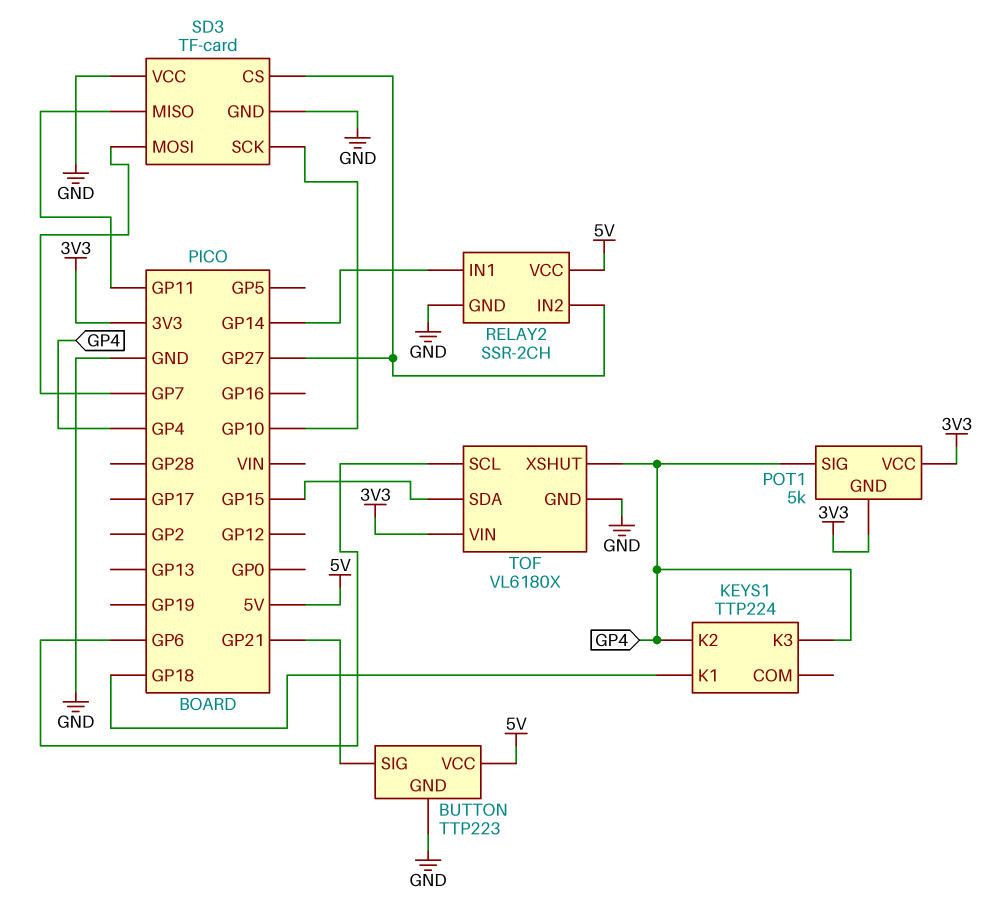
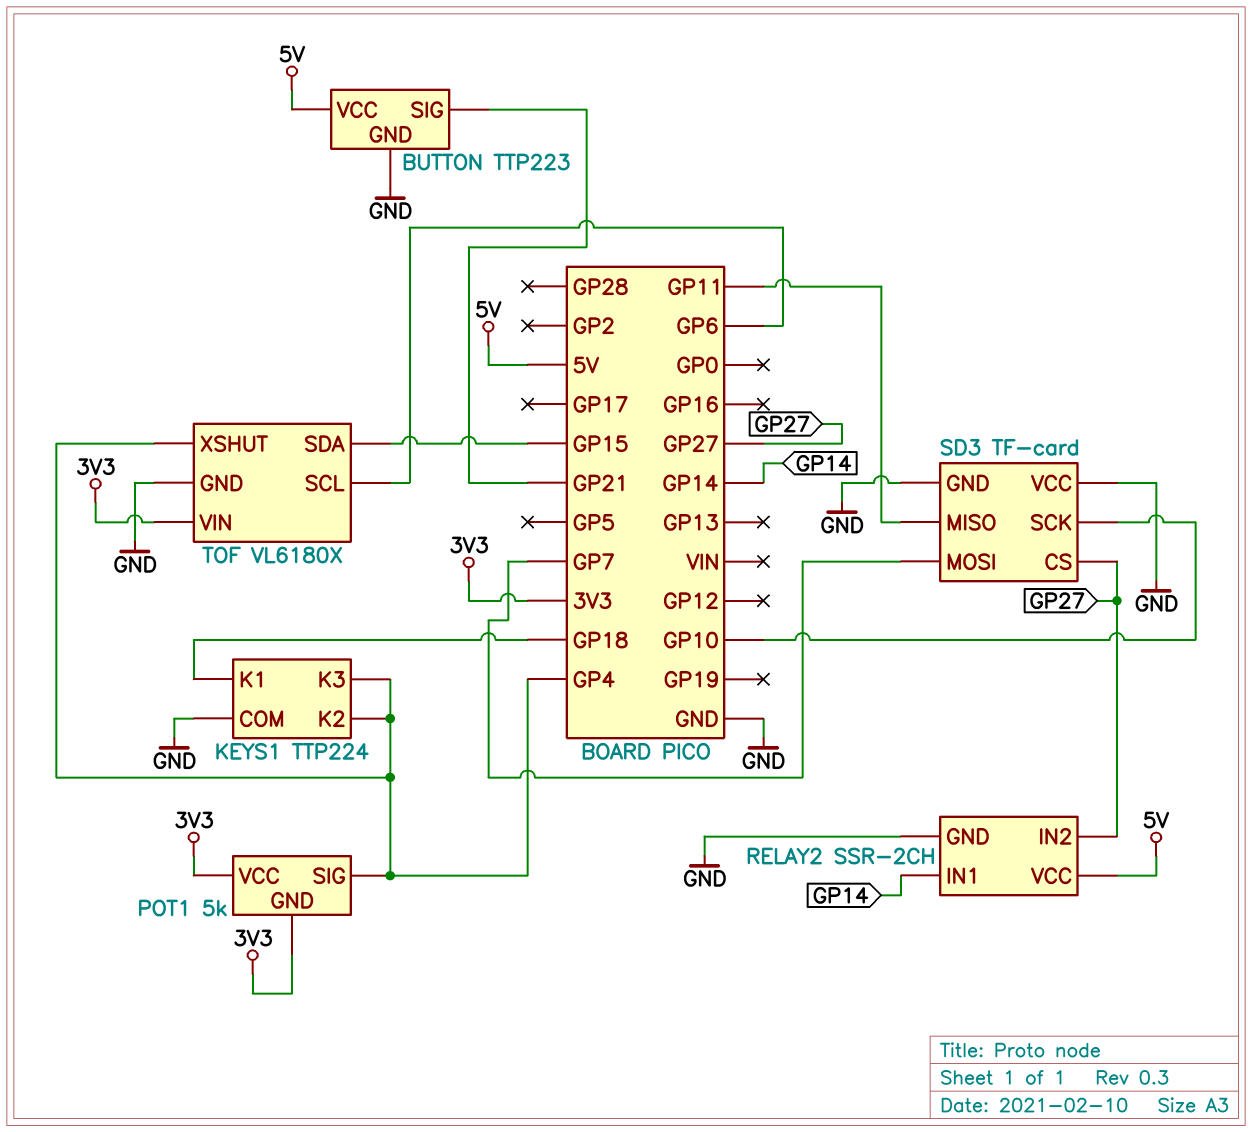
KEYS1 pin COM: none -> GND

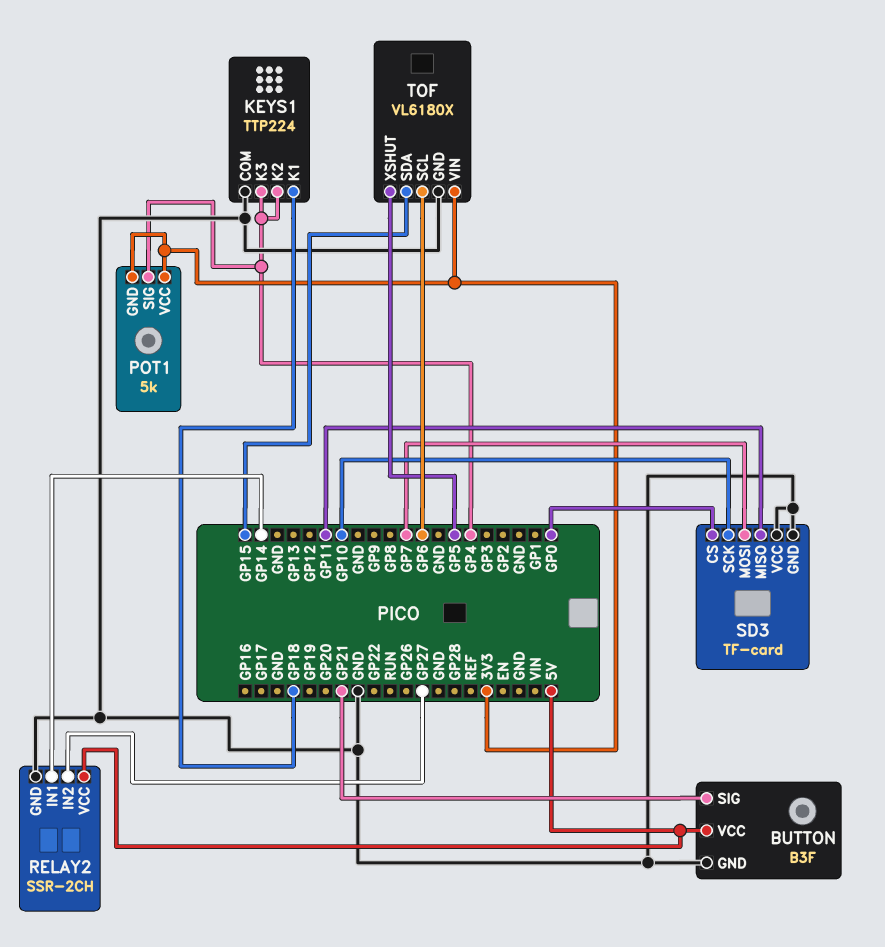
BUTTON: TTP223 -> B3F
SD3 pin CS: GP27 -> GP0
TOF pin XSHUT: GP4 -> GP5

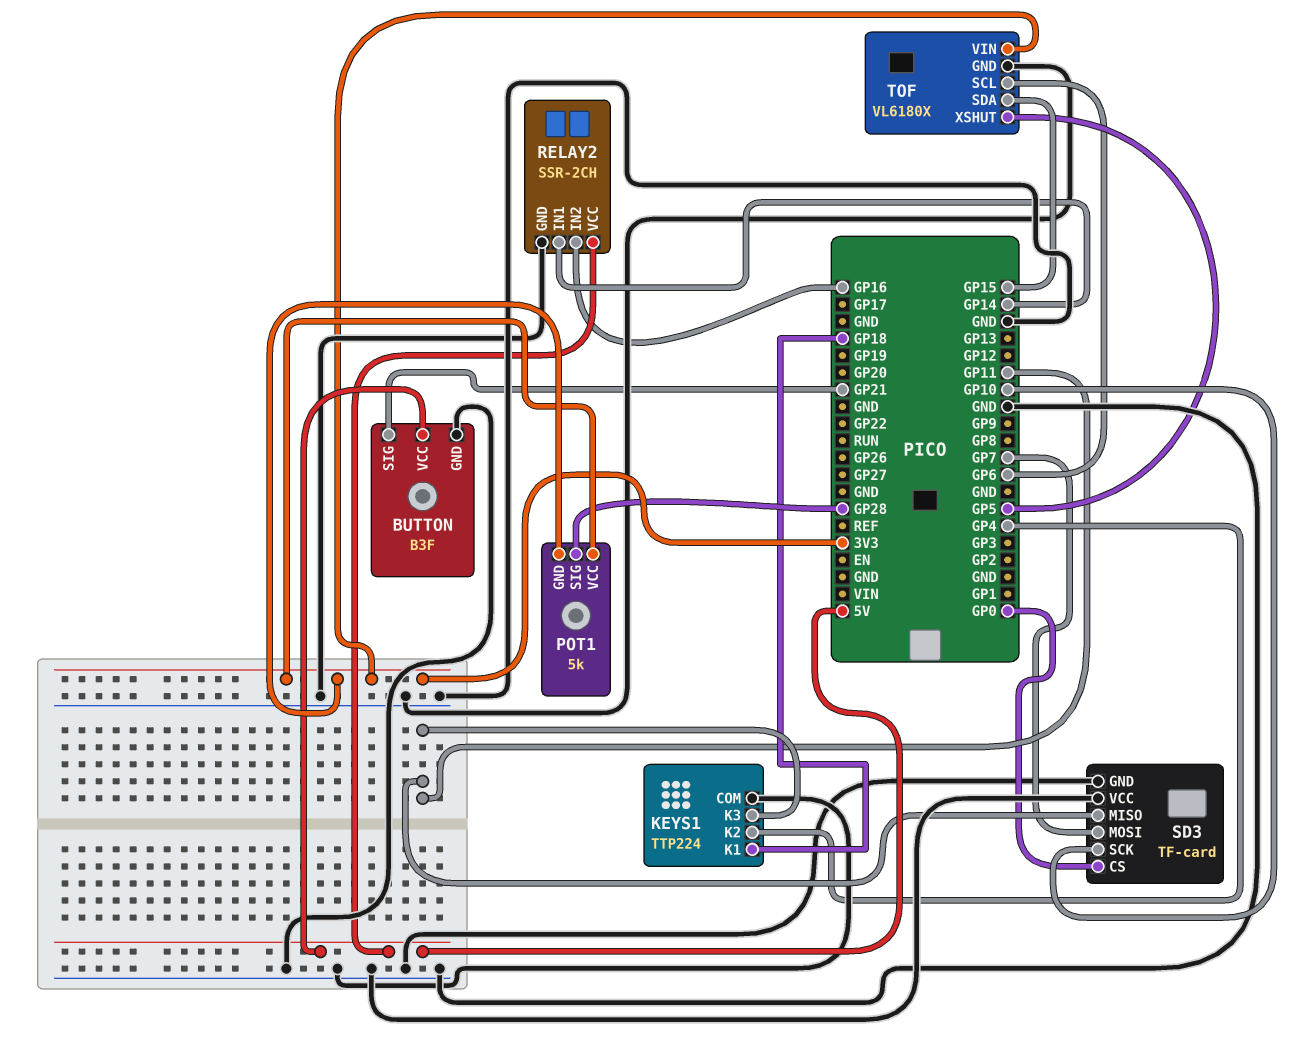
KEYS1 pin K3: GP4 -> GP11
POT1 pin SIG: GP4 -> GP28
RELAY2 pin IN2: GP27 -> GP16

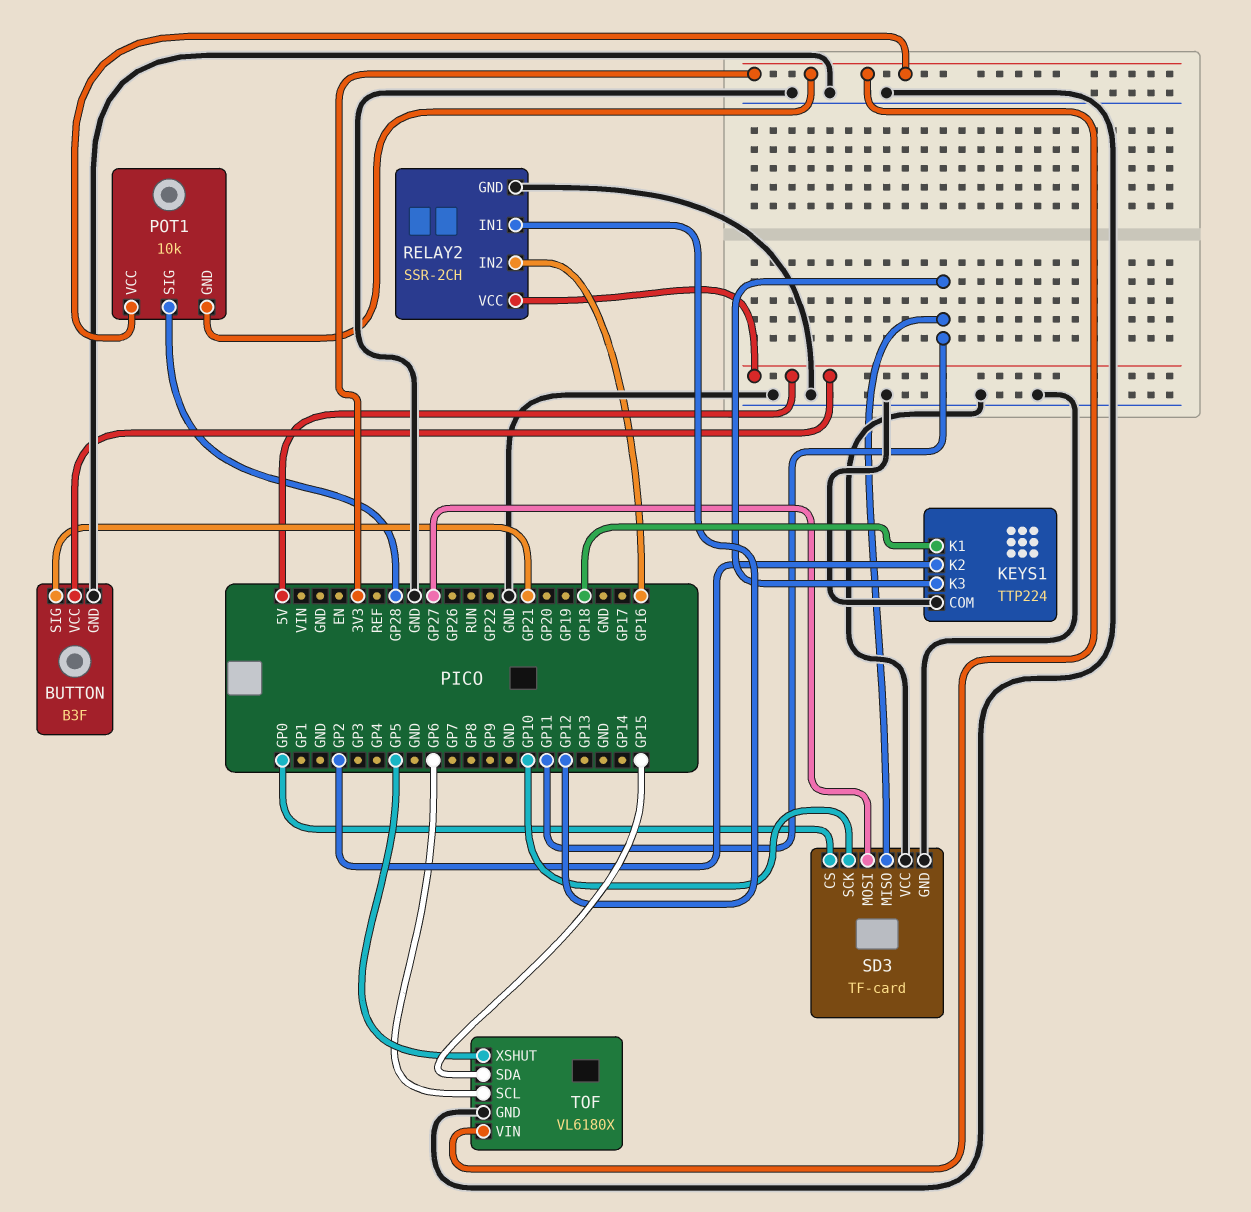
KEYS1 pin K2: GP4 -> GP2
POT1: 5k -> 10k
RELAY2 pin IN1: GP14 -> GP12
SD3 pin MOSI: GP7 -> GP27

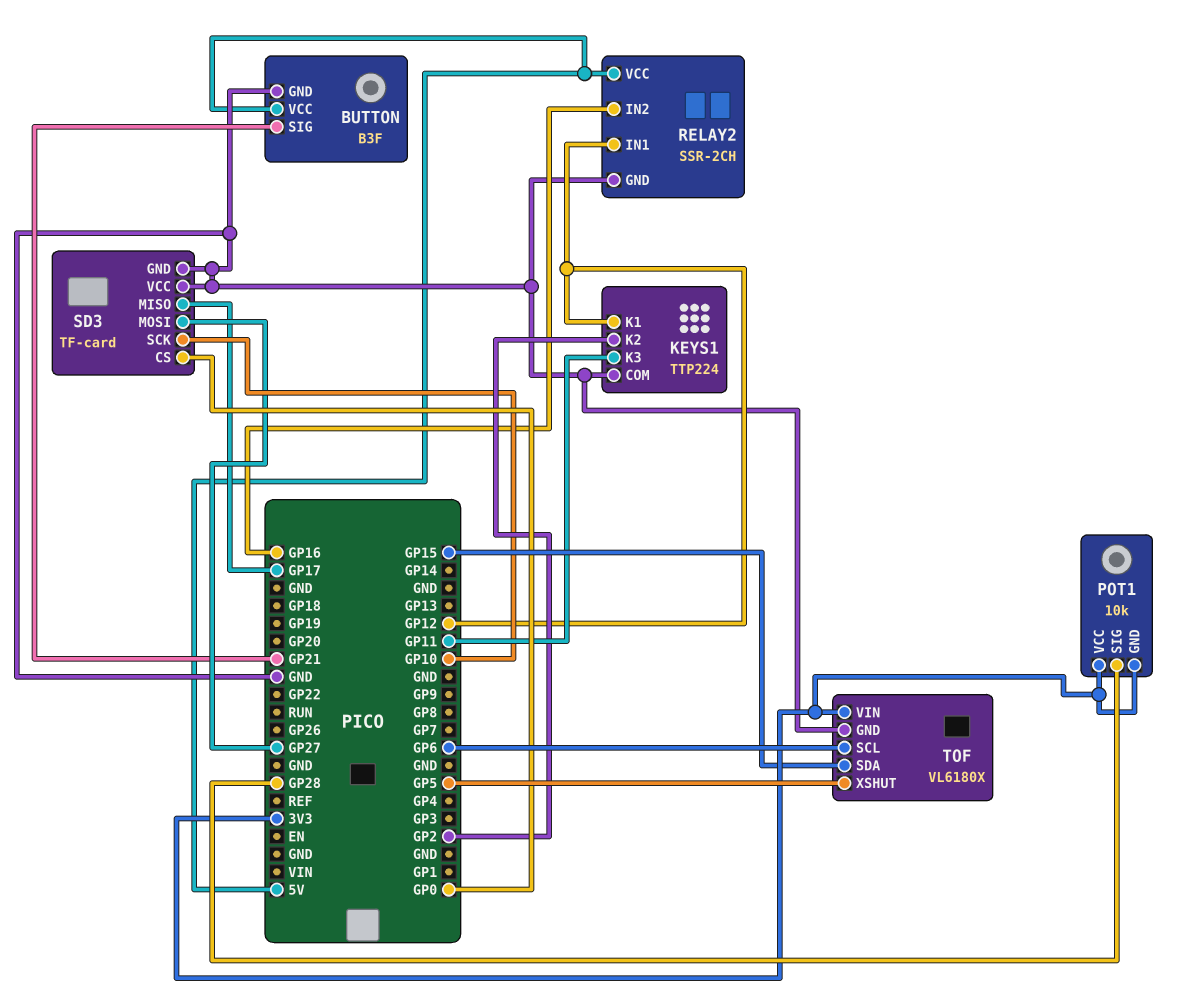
KEYS1 pin K1: GP18 -> GP12
SD3 pin MISO: GP11 -> GP17

